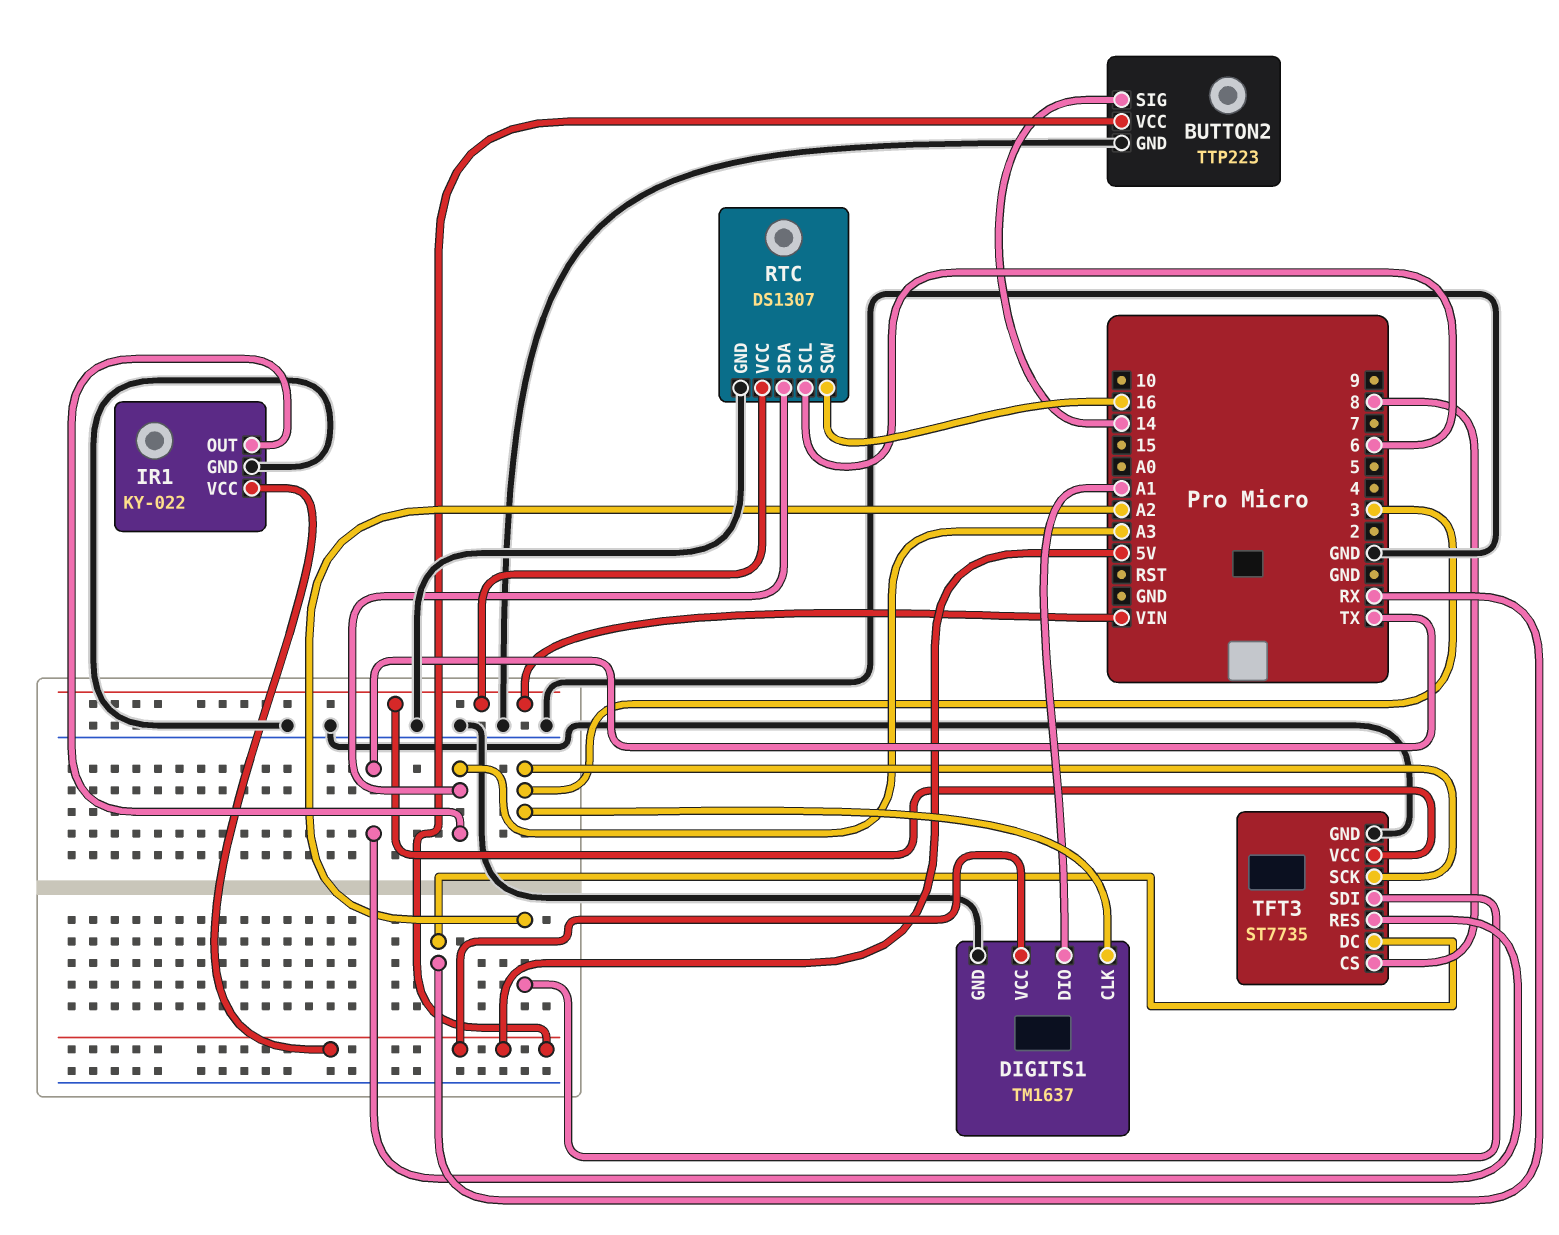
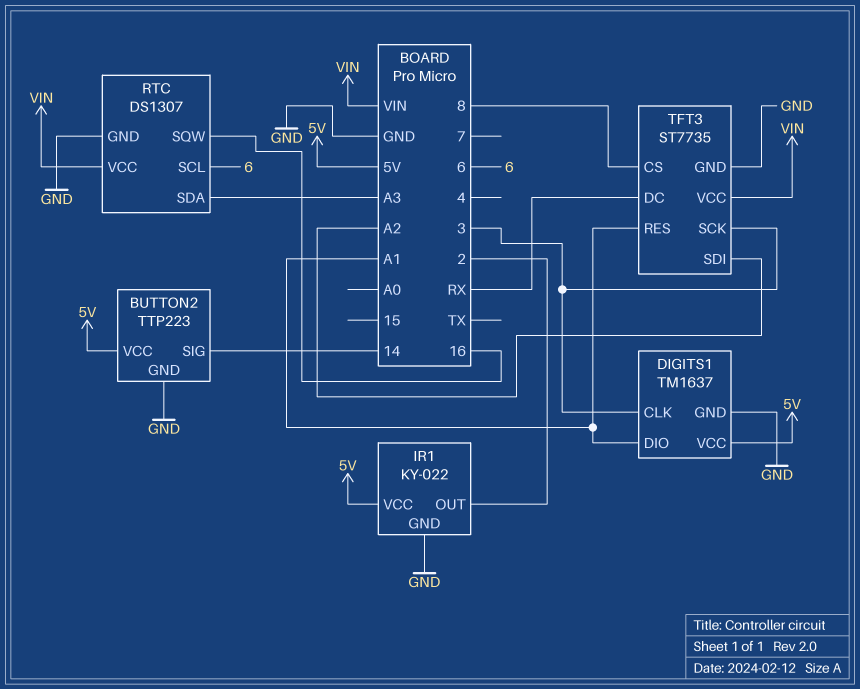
IR1 pin OUT: A3 -> 2
TFT3 pin RES: TX -> A1

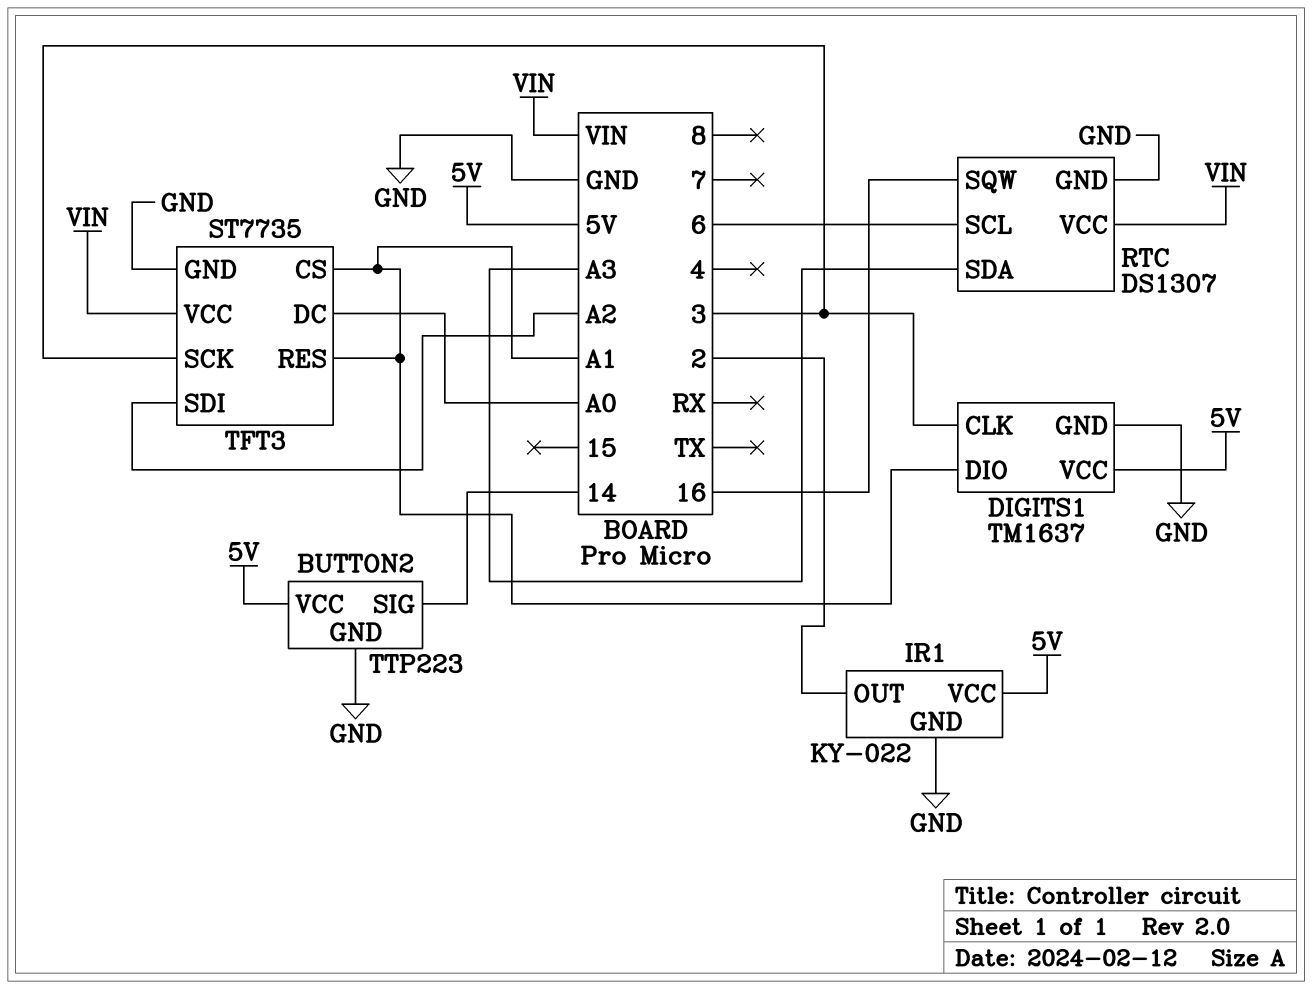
TFT3 pin CS: 8 -> A1
TFT3 pin DC: RX -> A0

